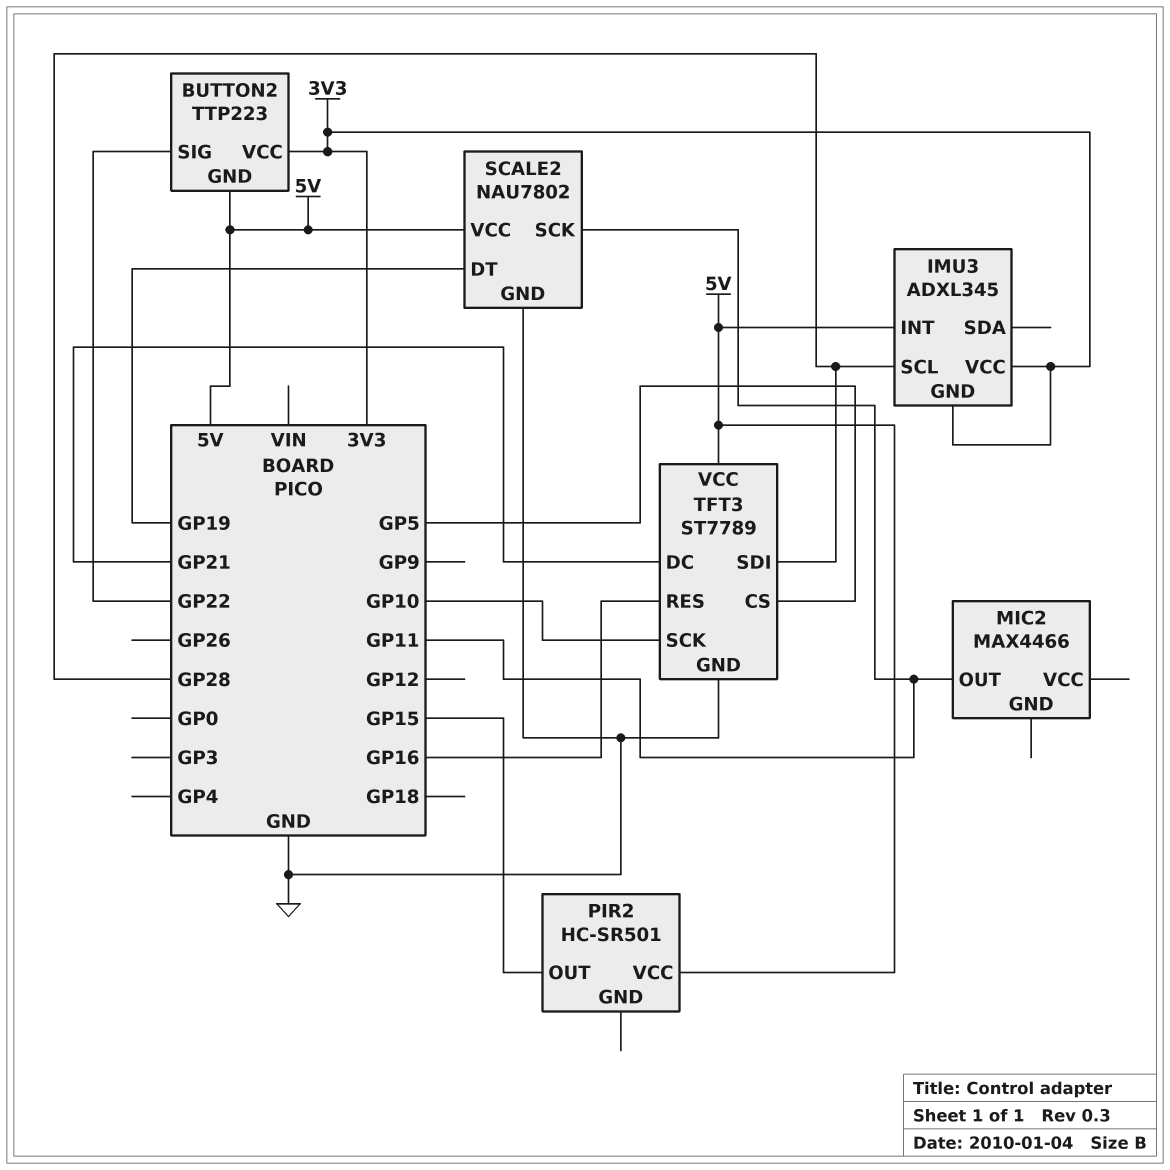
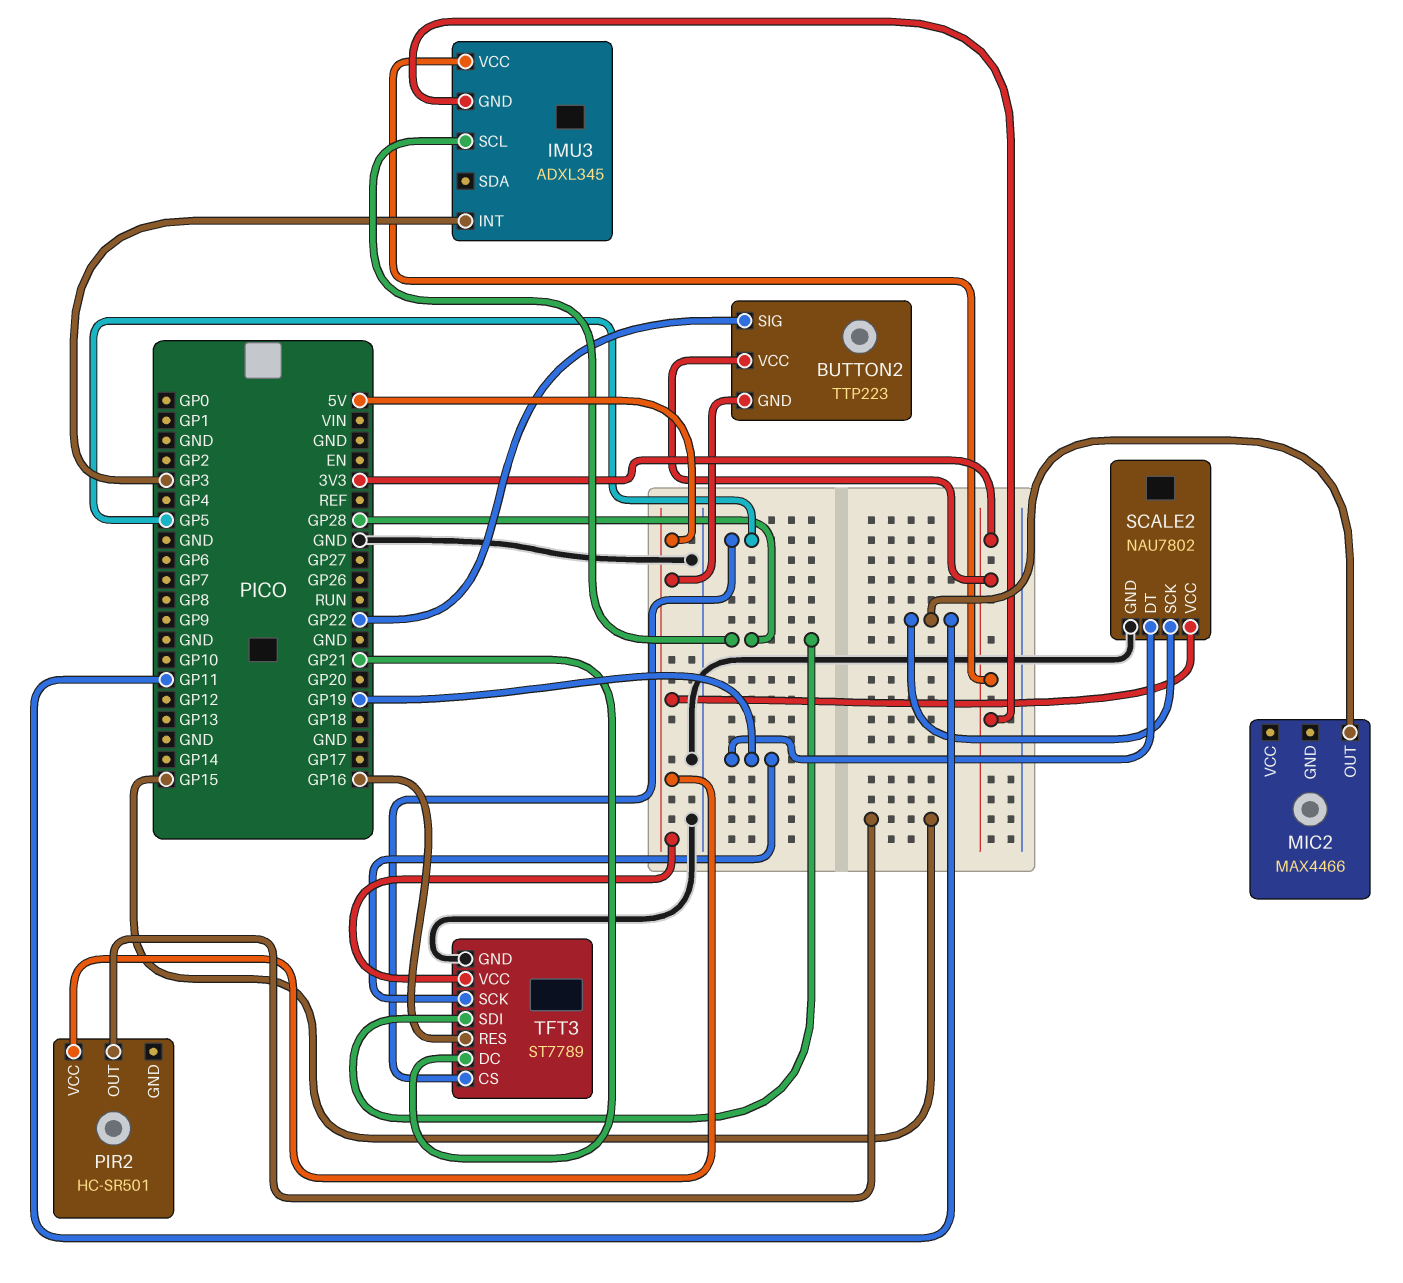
IMU3 pin INT: 5V -> GP3
TFT3 pin SCK: GP10 -> GP19

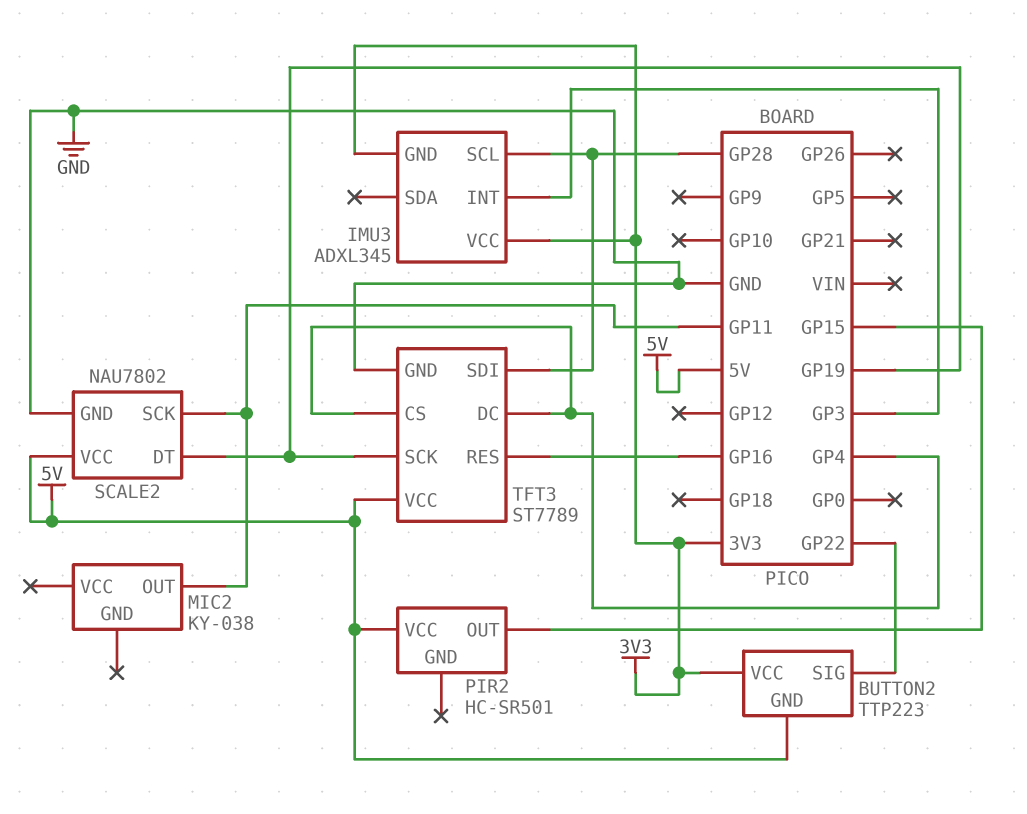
MIC2: MAX4466 -> KY-038
TFT3 pin CS: GP5 -> GP4
TFT3 pin DC: GP21 -> GP4

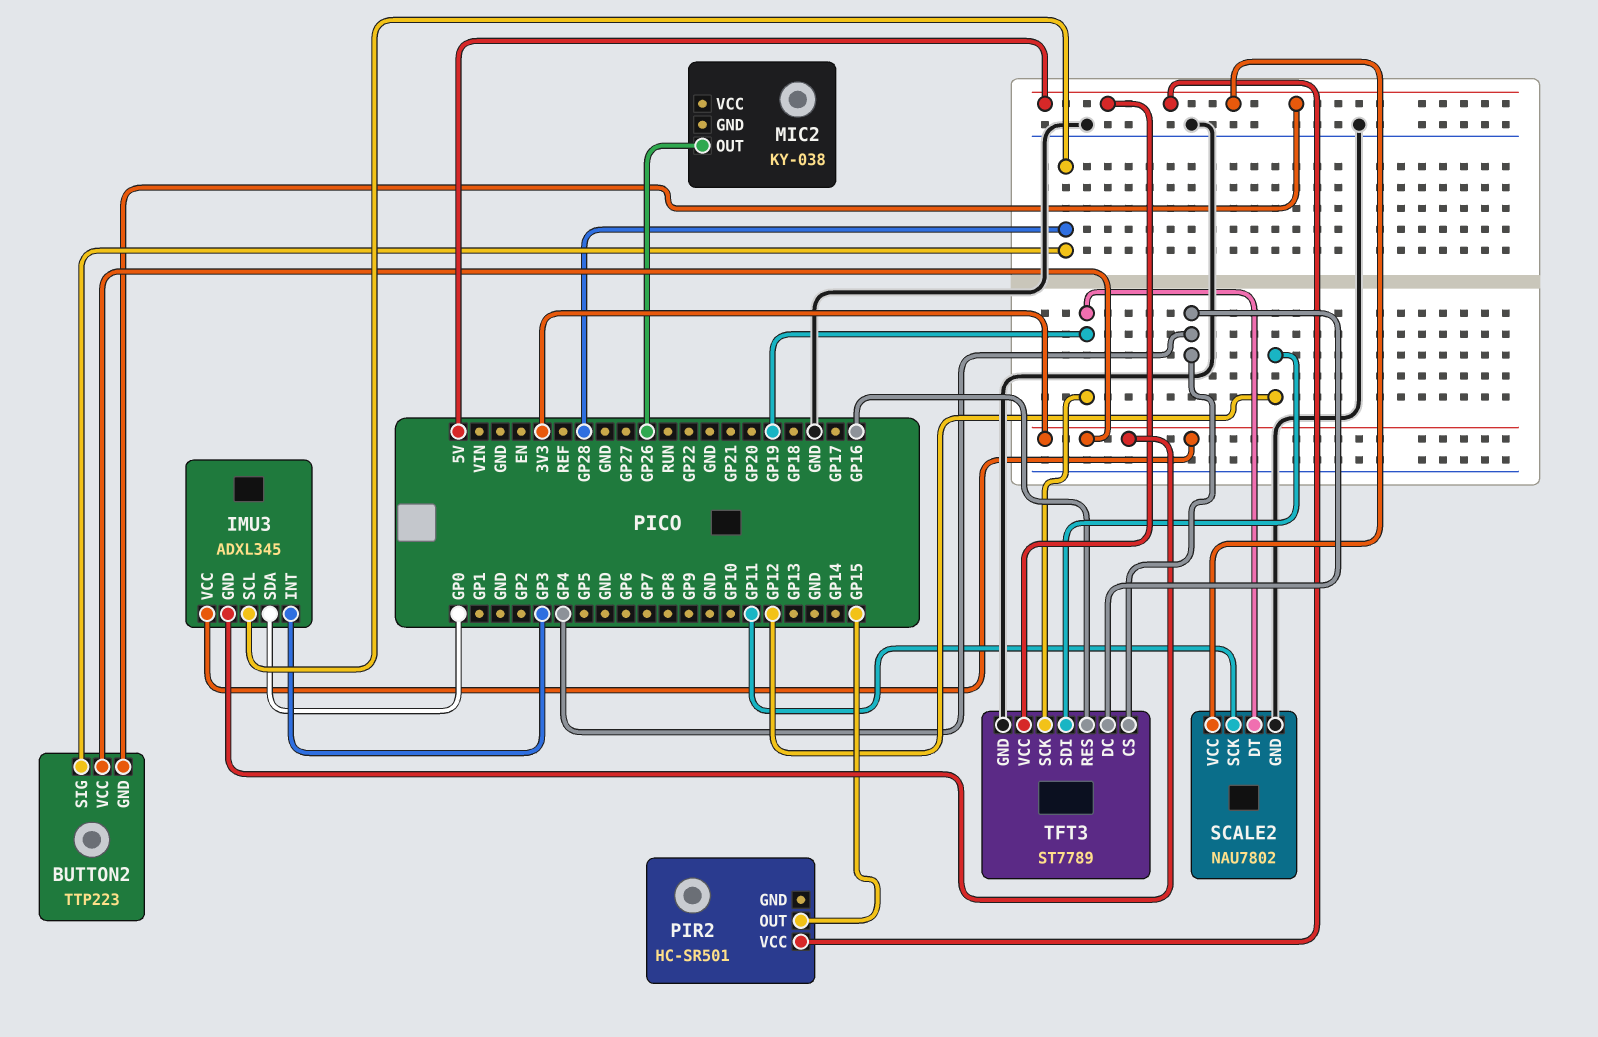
BUTTON2 pin SIG: GP22 -> GP28
IMU3 pin SDA: none -> GP0
MIC2 pin OUT: GP11 -> GP26
TFT3 pin SDI: GP28 -> GP12

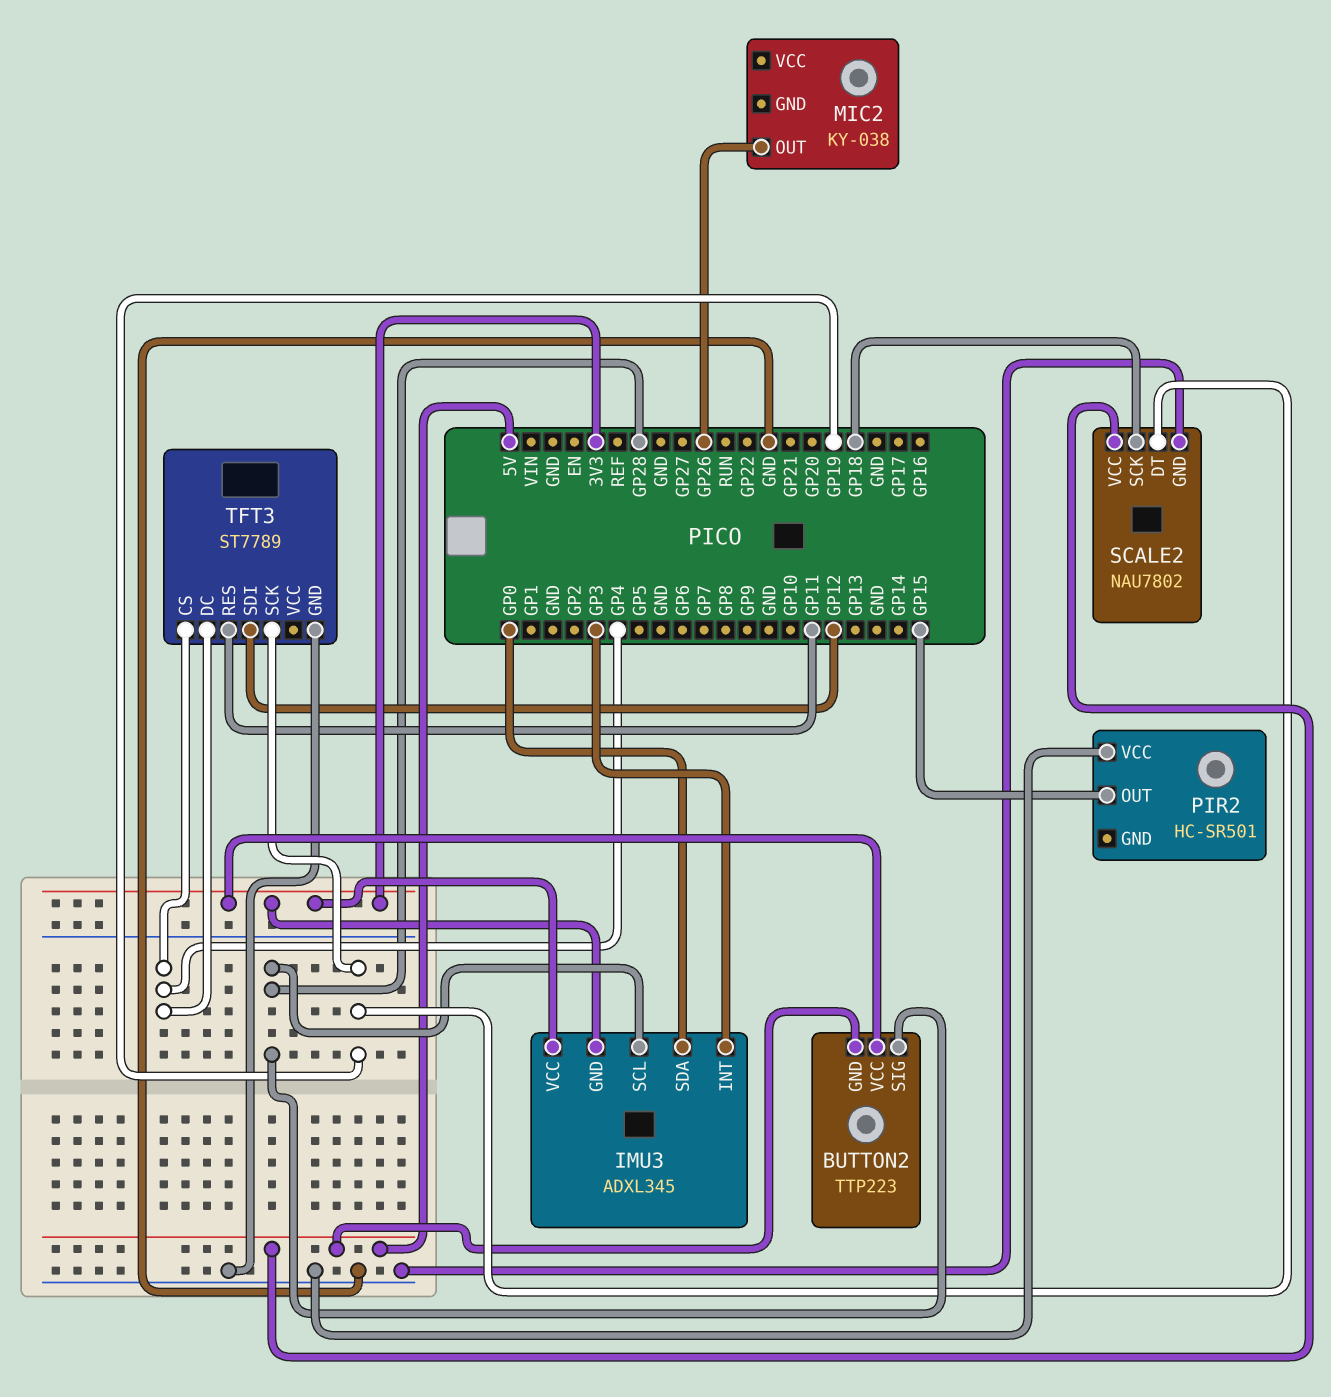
PIR2 pin VCC: 5V -> GND
SCALE2 pin SCK: GP11 -> GP18
TFT3 pin RES: GP16 -> GP11
TFT3 pin VCC: 5V -> none

